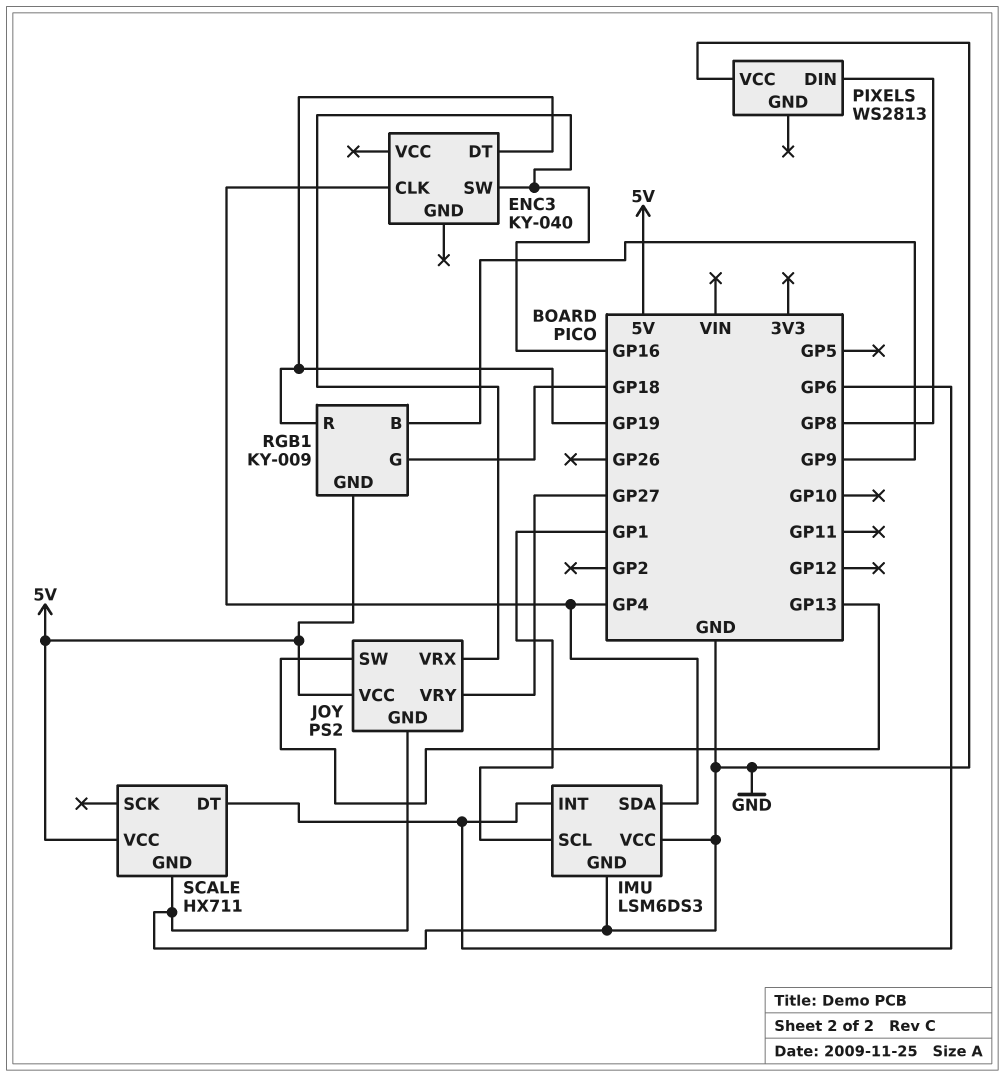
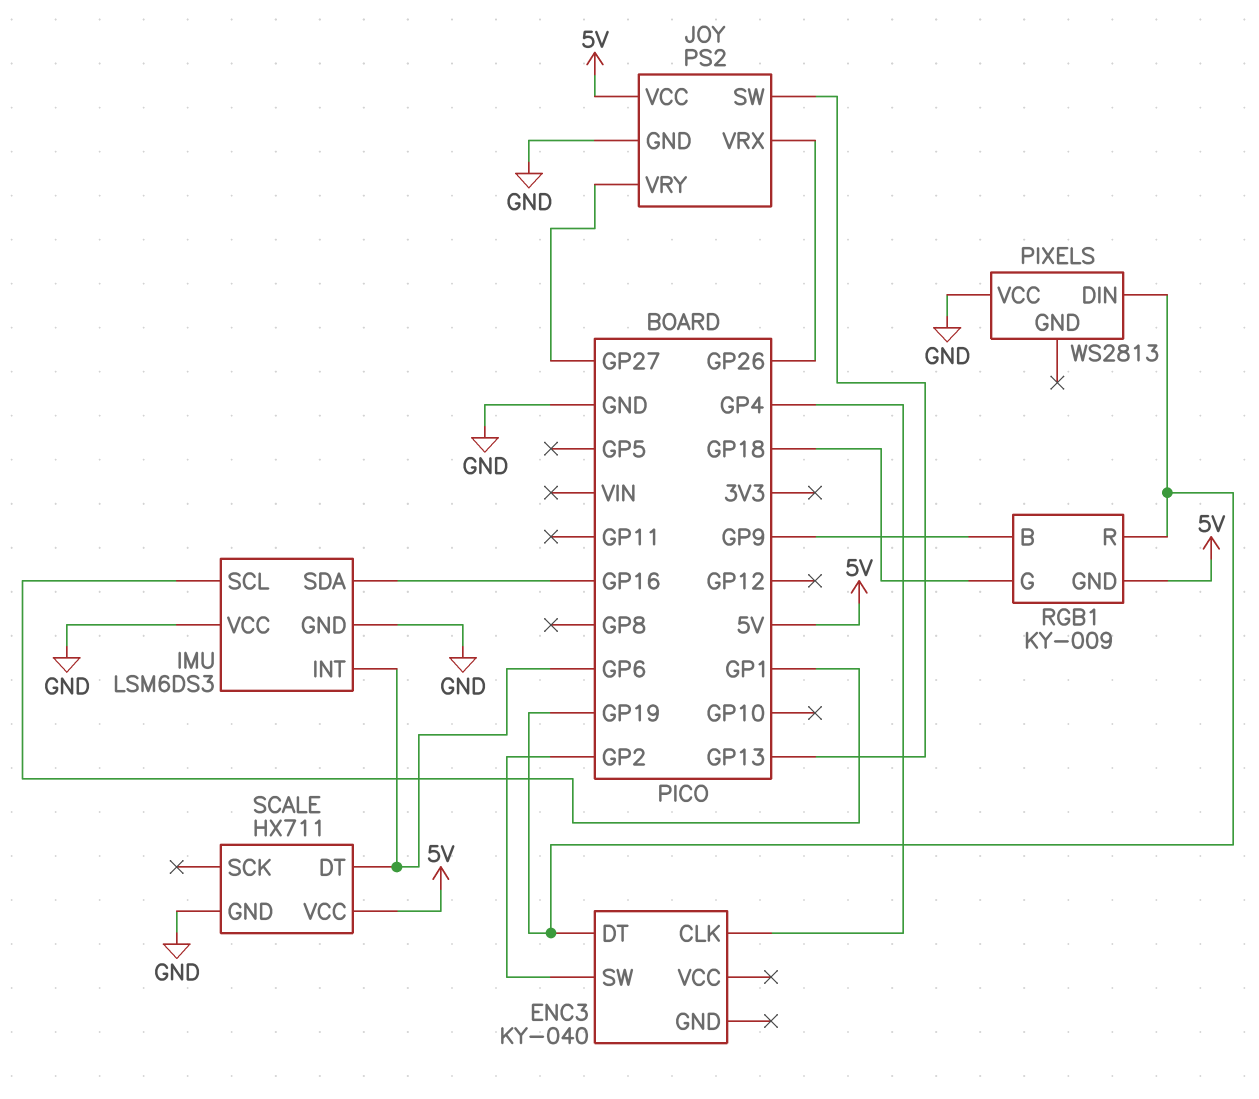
ENC3 pin SW: GP16 -> GP2
IMU pin SDA: GP4 -> GP16
JOY pin VRX: GP16 -> GP26
PIXELS pin DIN: GP8 -> GP19

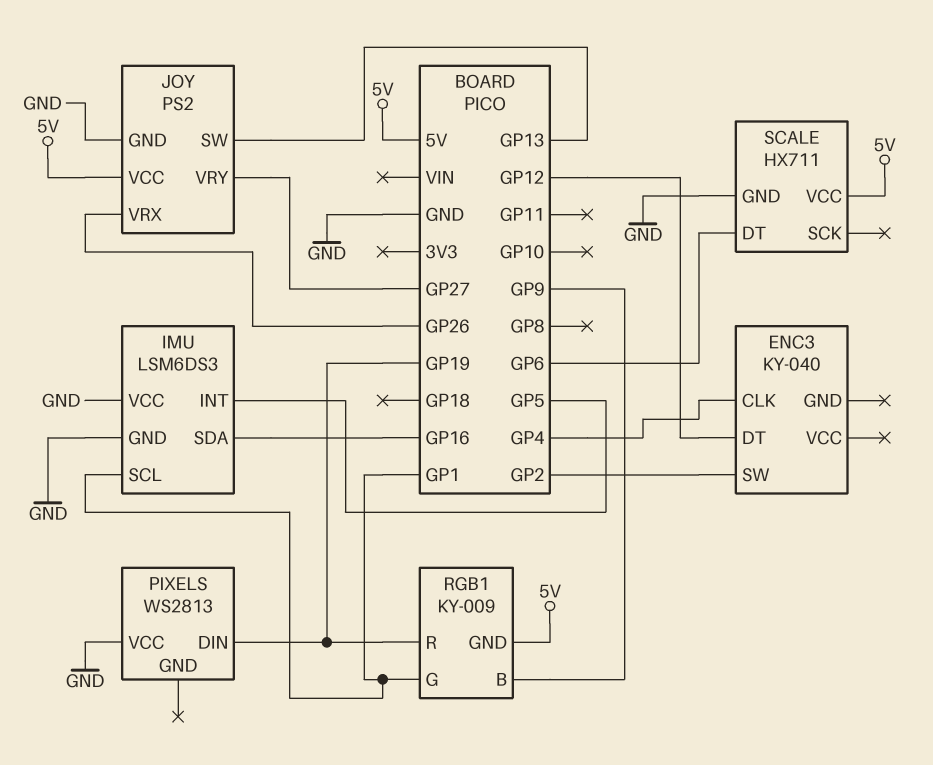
ENC3 pin DT: GP19 -> GP12
IMU pin INT: GP6 -> GP5
RGB1 pin G: GP18 -> GP1

